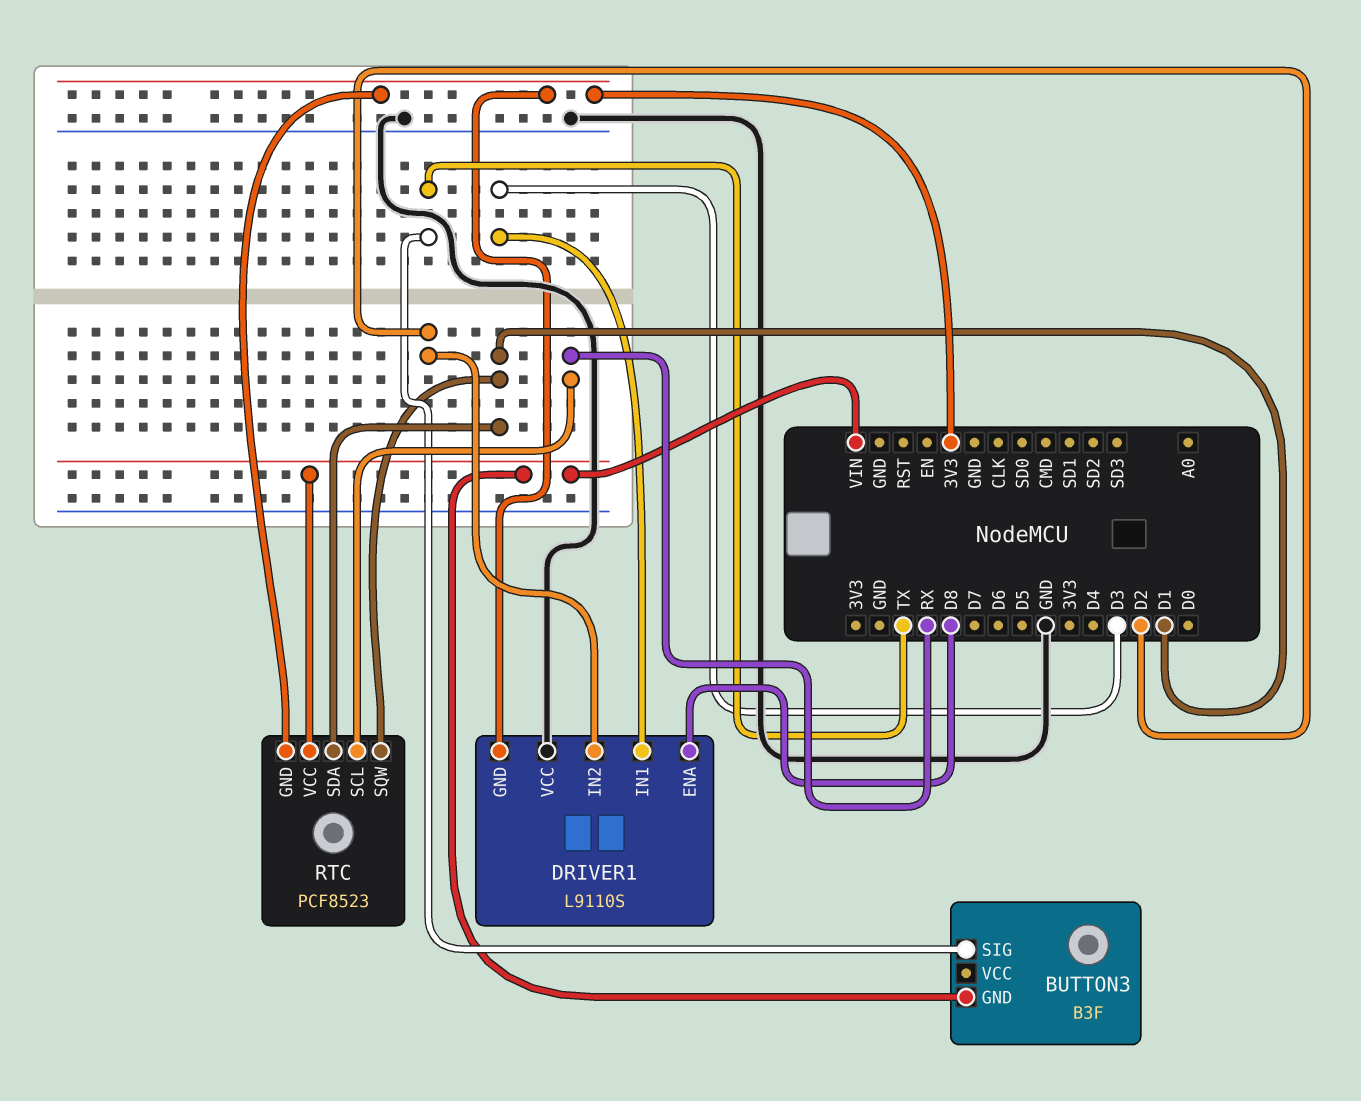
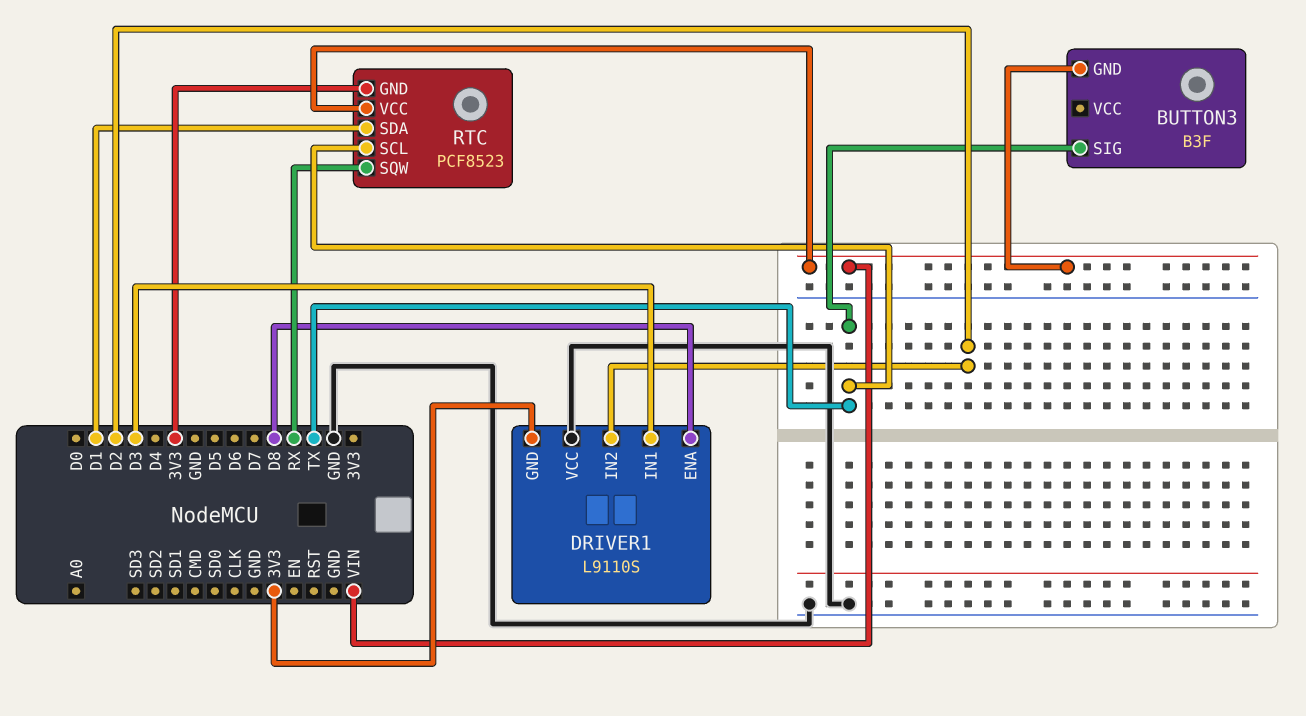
RTC pin SCL: RX -> TX
RTC pin SQW: D1 -> RX

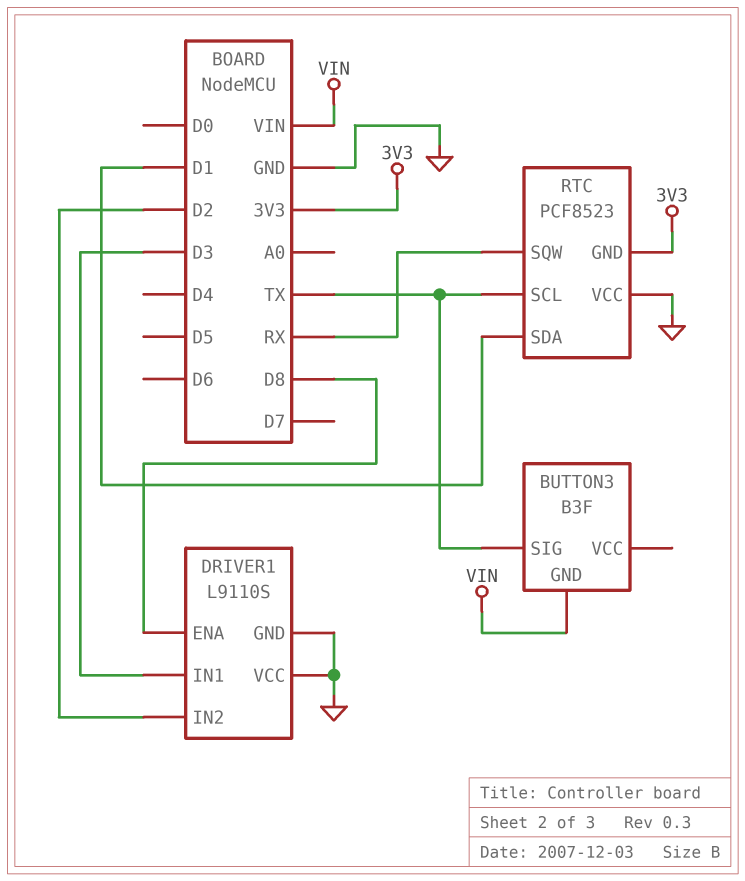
DRIVER1 pin GND: 3V3 -> GND
RTC pin VCC: VIN -> GND

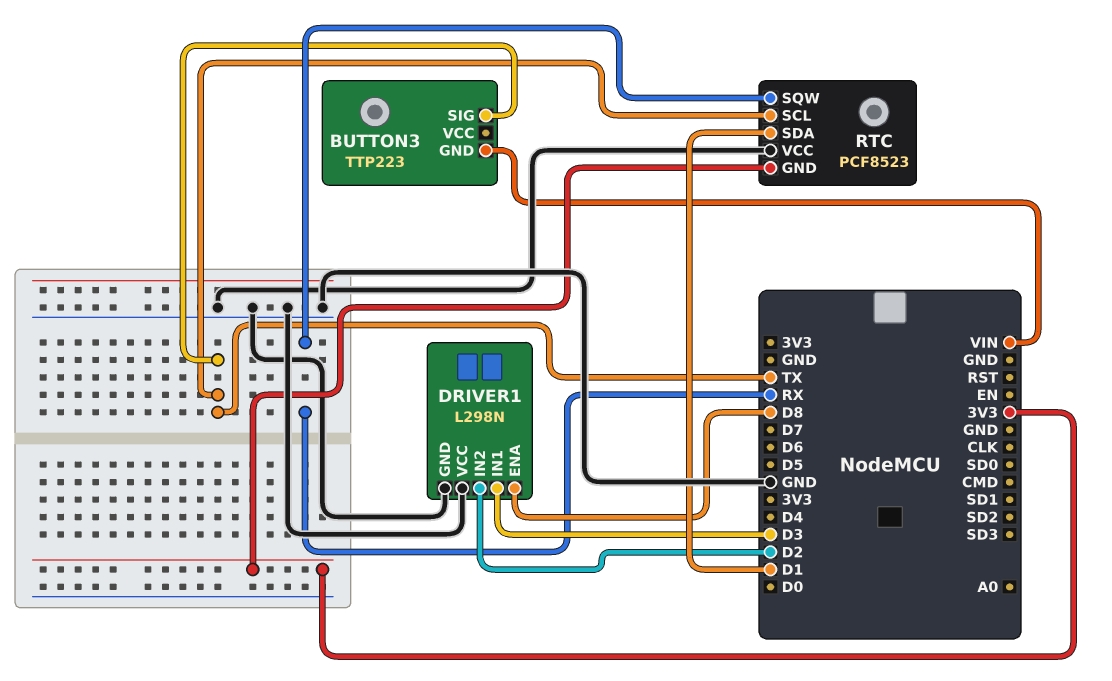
BUTTON3: B3F -> TTP223
DRIVER1: L9110S -> L298N

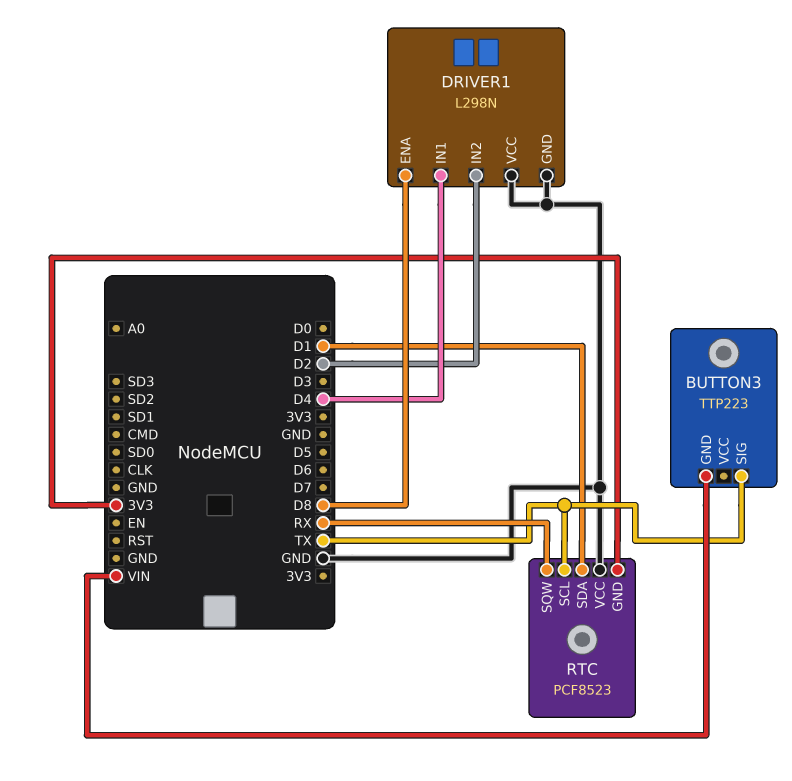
DRIVER1 pin IN1: D3 -> D4

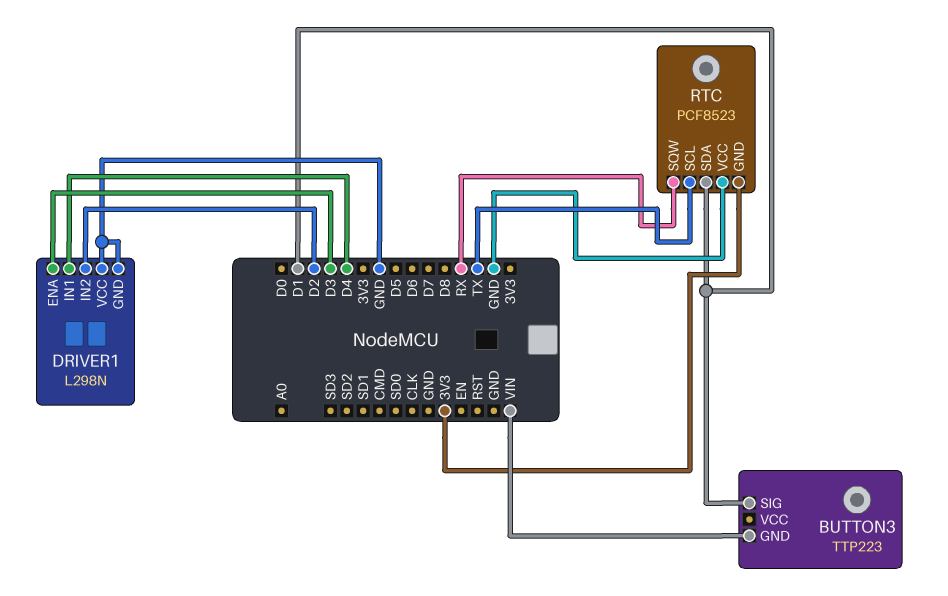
BUTTON3 pin SIG: TX -> D1
DRIVER1 pin ENA: D8 -> D3

